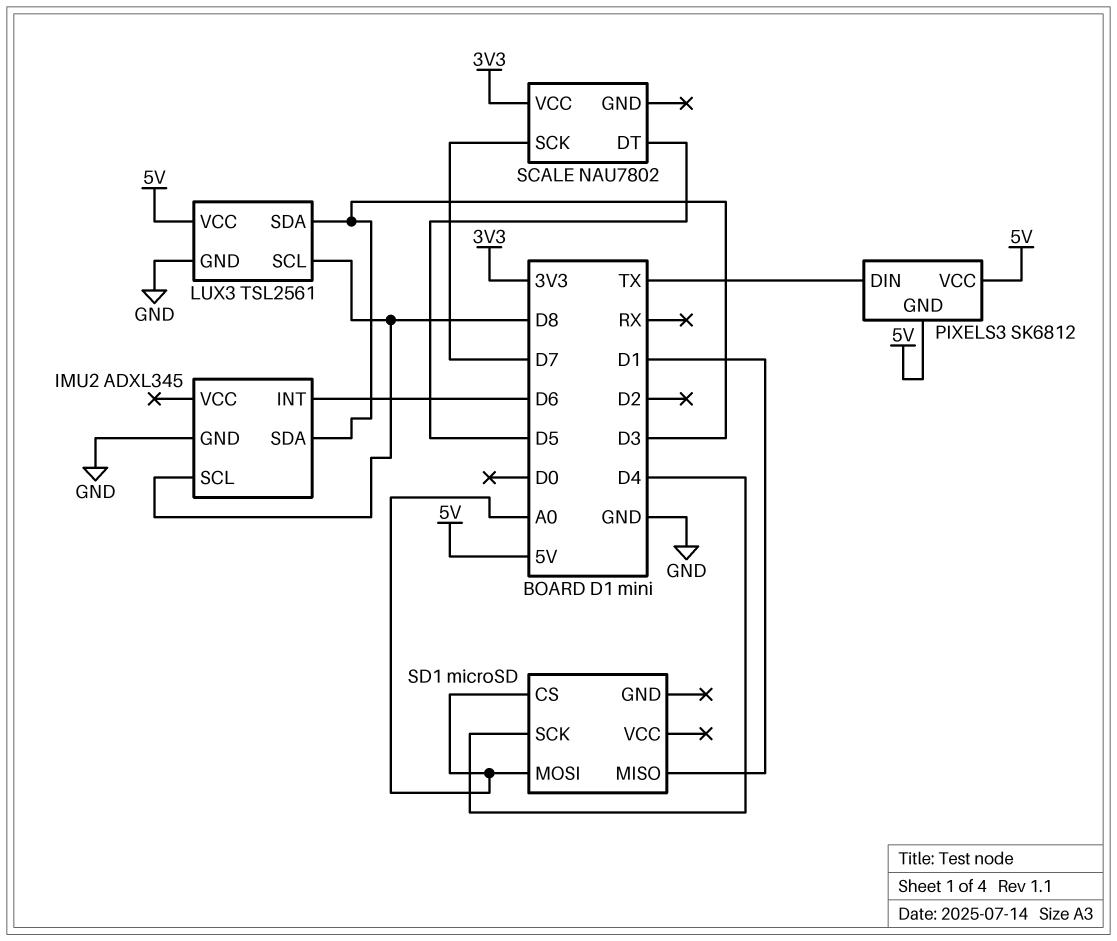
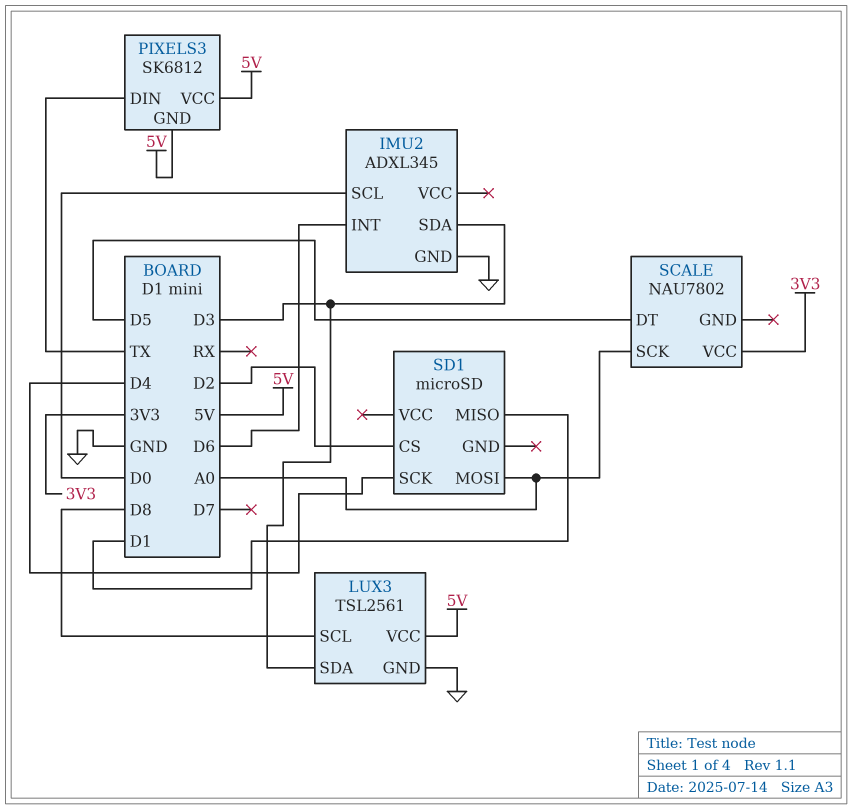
IMU2 pin SCL: D8 -> D0
SCALE pin SCK: D7 -> A0
SD1 pin CS: A0 -> D2

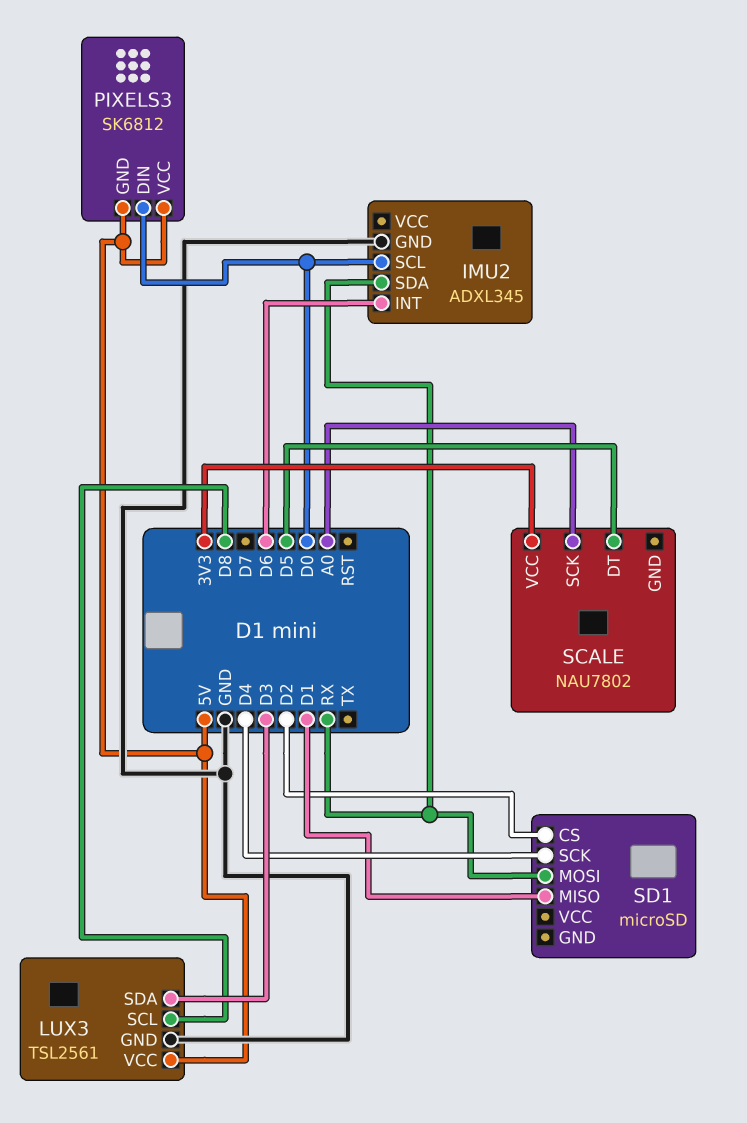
IMU2 pin SDA: D3 -> RX
PIXELS3 pin DIN: TX -> D0
SD1 pin MOSI: A0 -> RX

